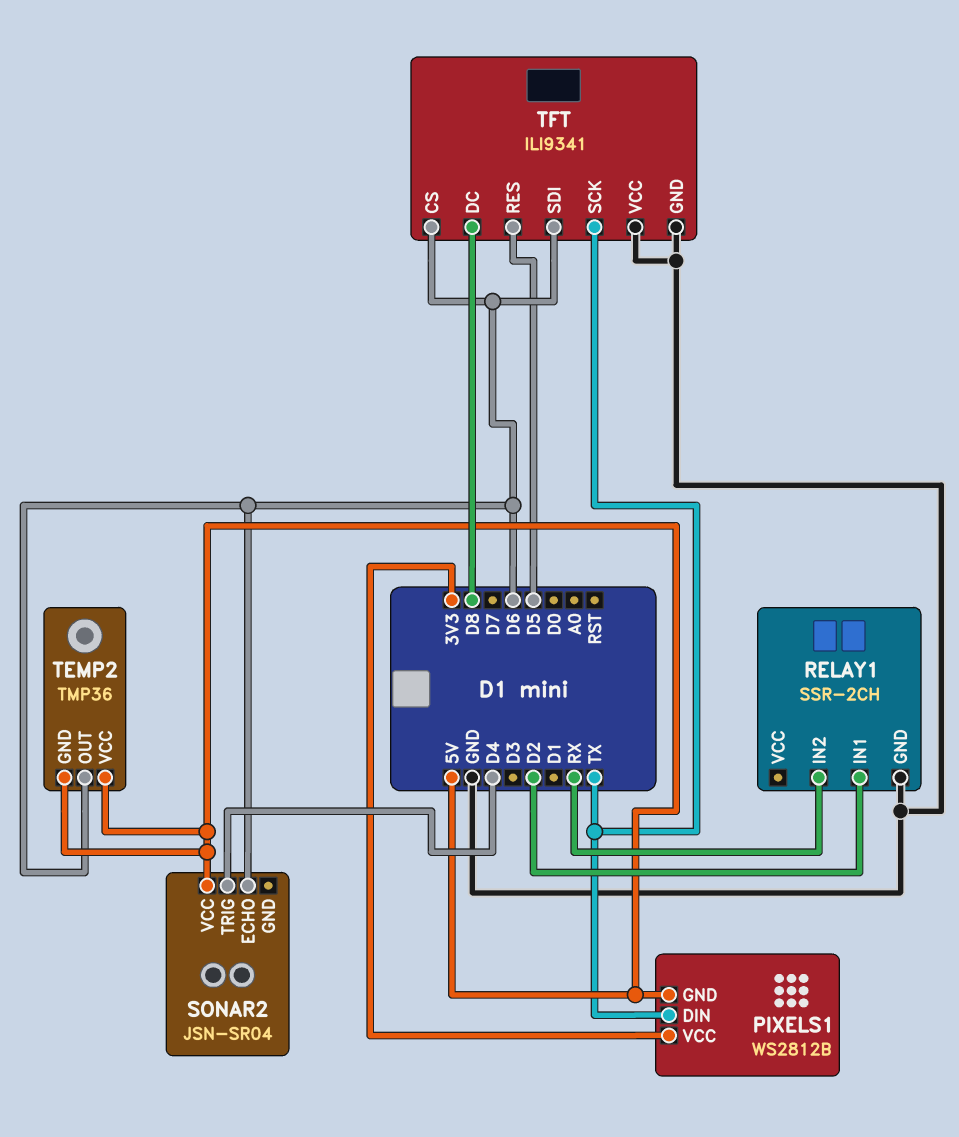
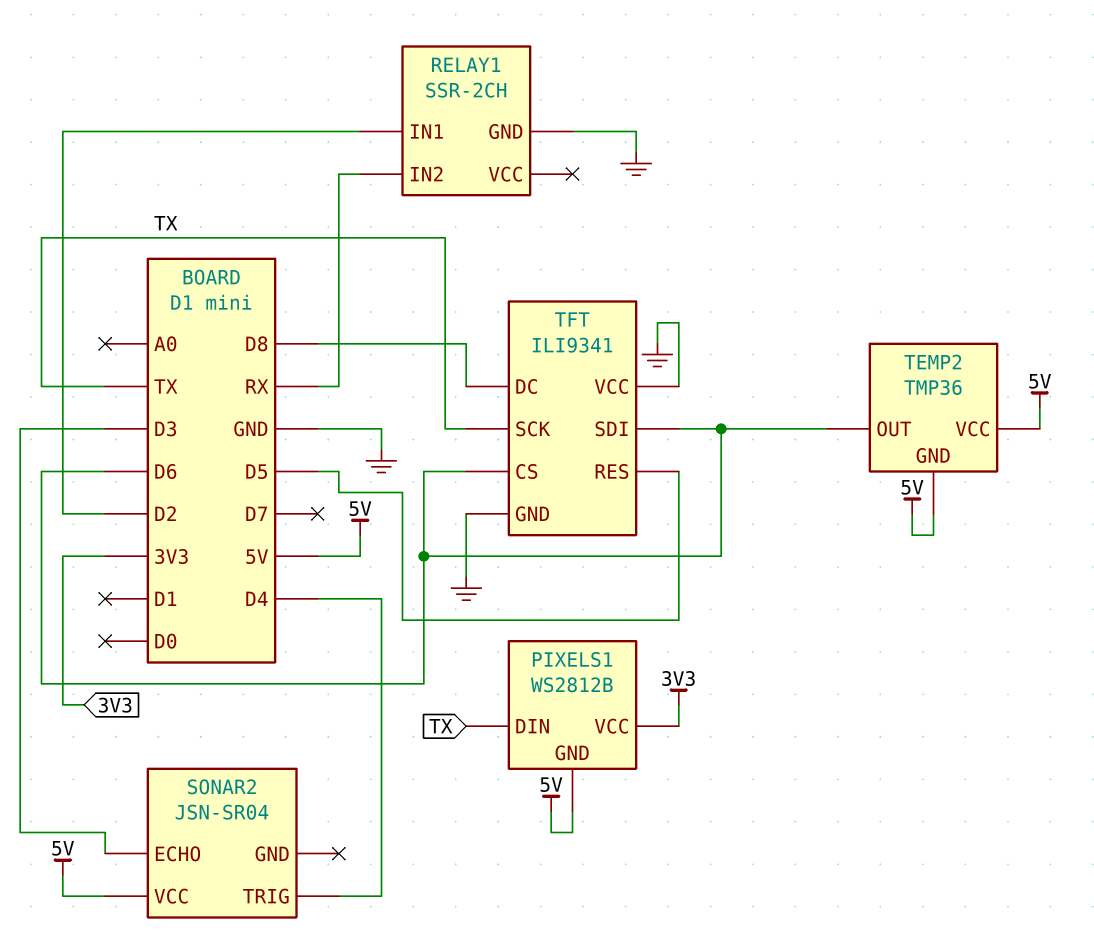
SONAR2 pin ECHO: D6 -> D3

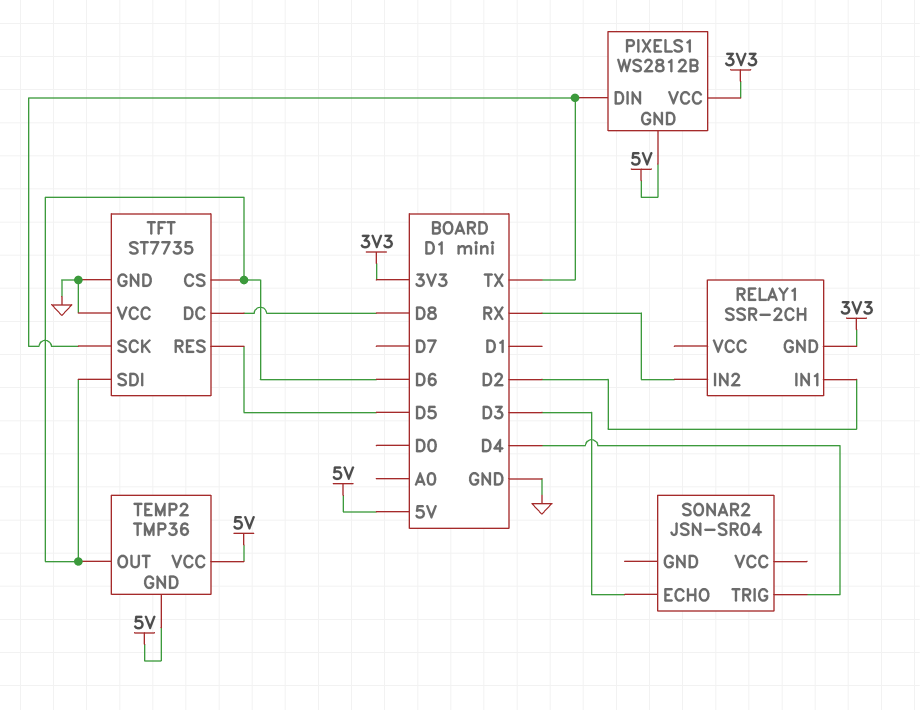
RELAY1 pin GND: GND -> 3V3
SONAR2 pin VCC: 5V -> none
TFT: ILI9341 -> ST7735

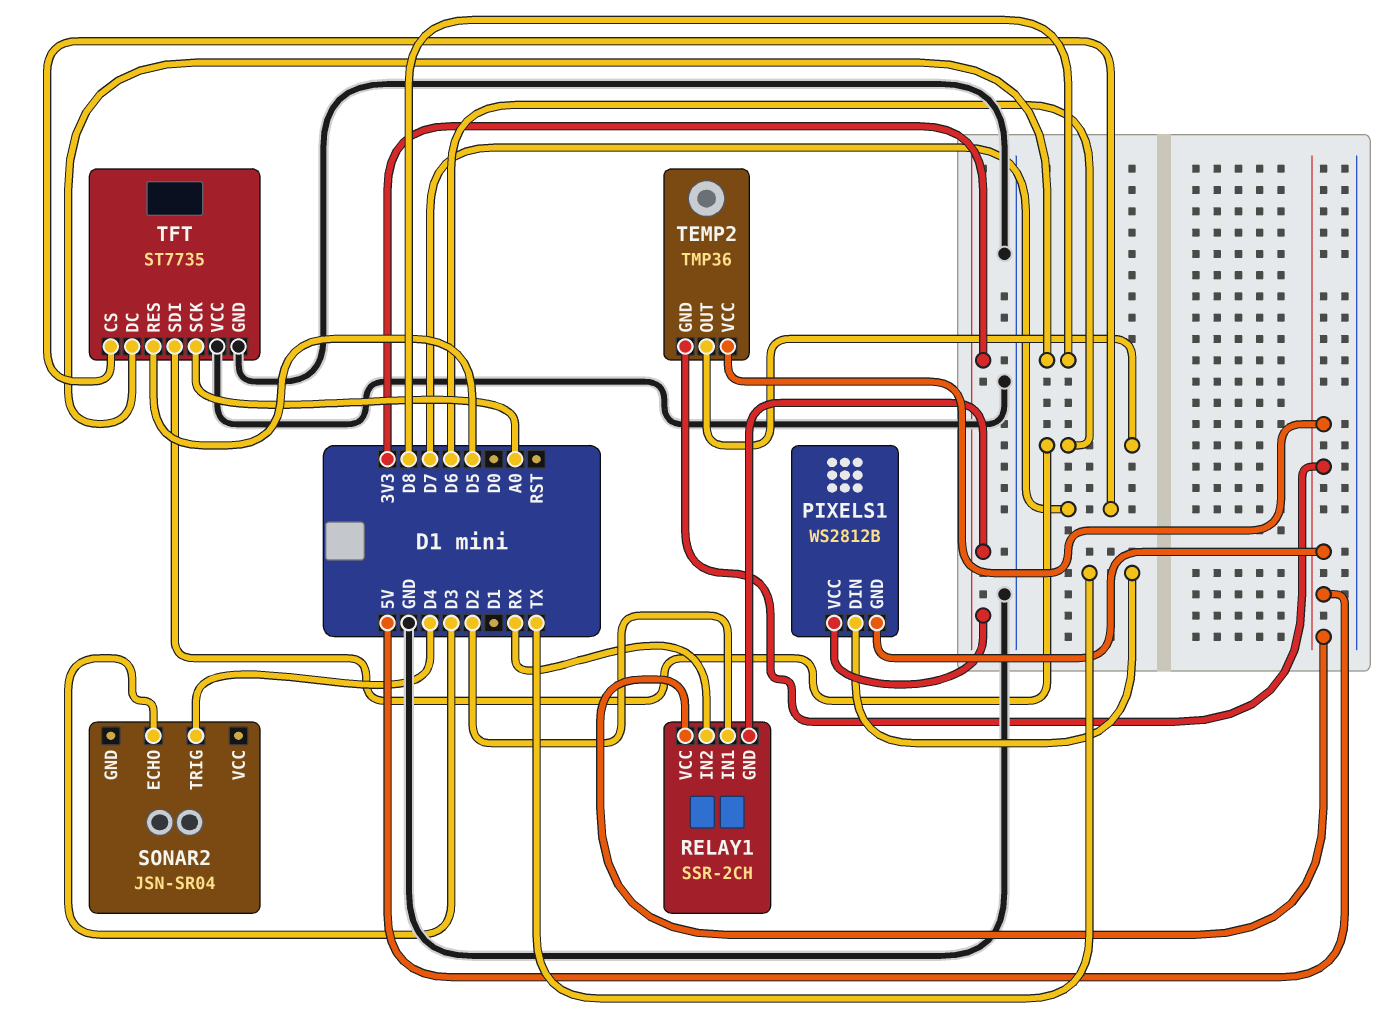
RELAY1 pin VCC: none -> 5V
TFT pin CS: D6 -> D7
TFT pin SCK: TX -> A0

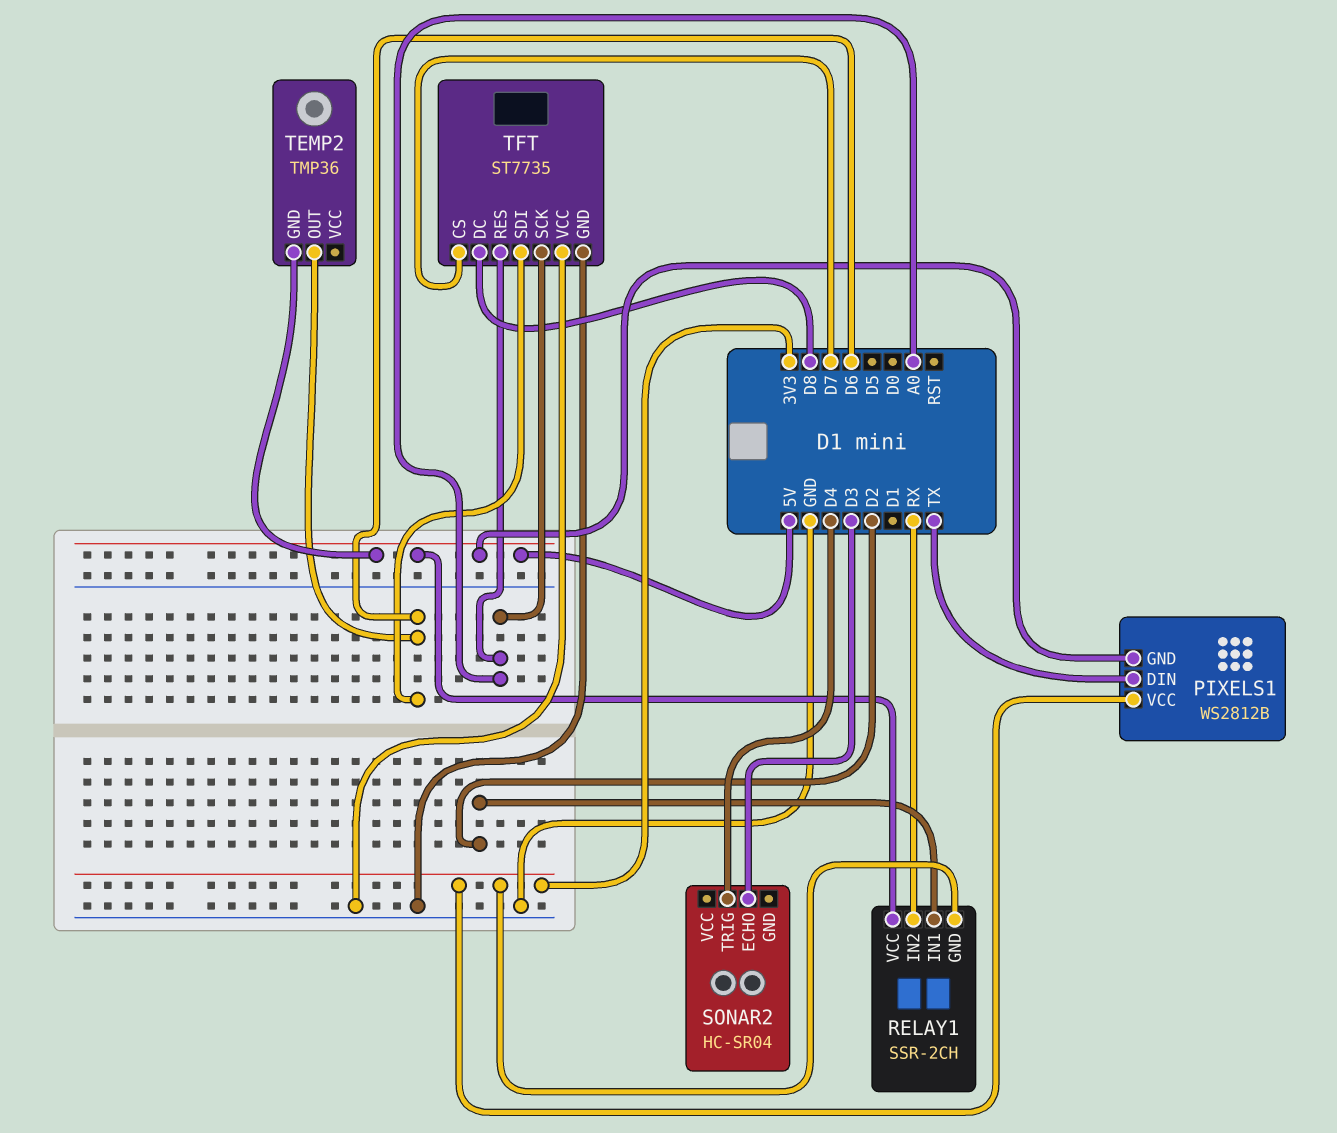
SONAR2: JSN-SR04 -> HC-SR04
TEMP2 pin VCC: 5V -> none
TFT pin RES: D5 -> A0

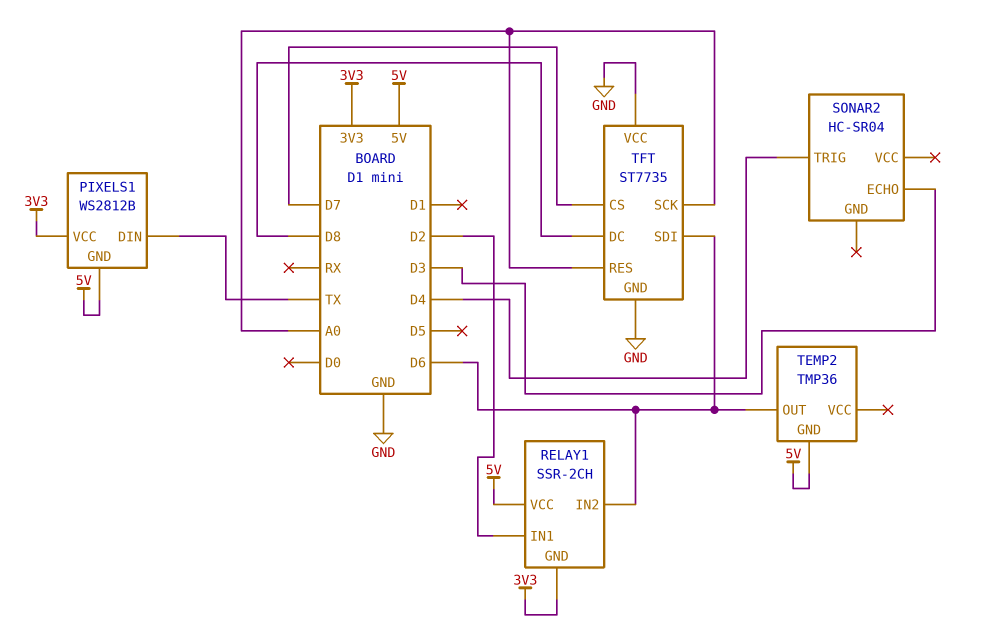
RELAY1 pin IN2: RX -> D6

